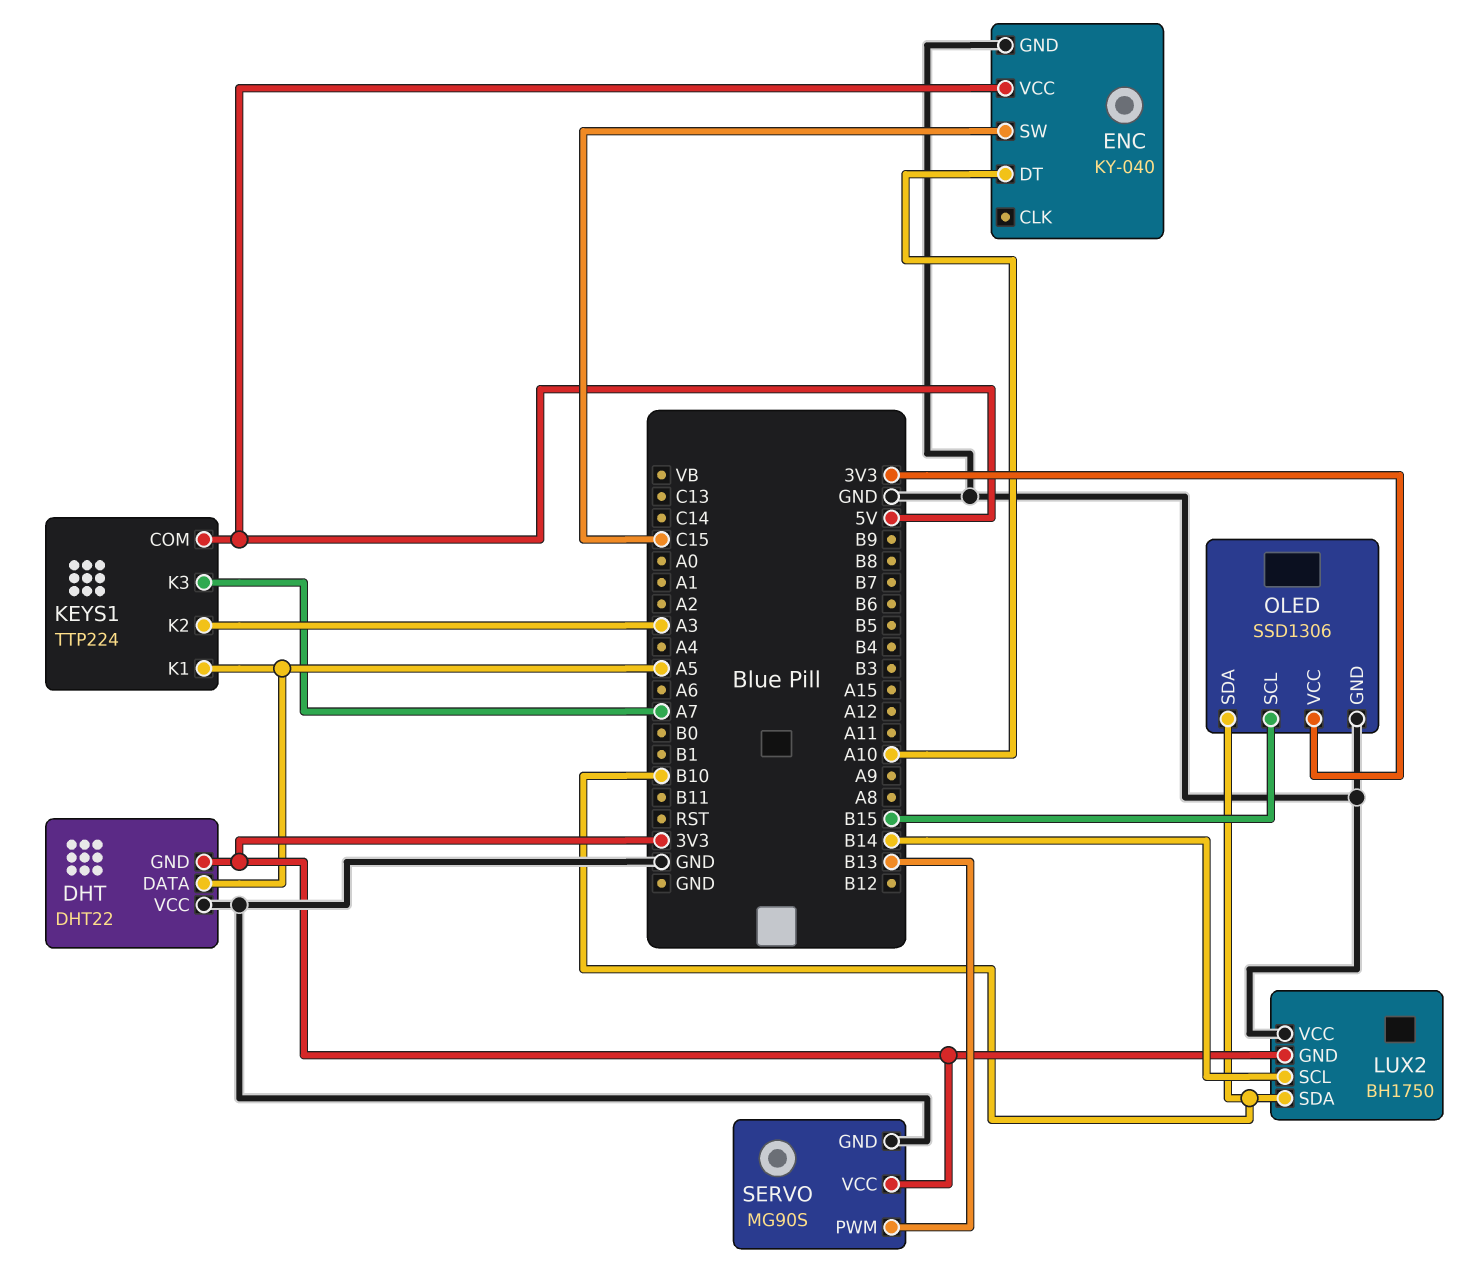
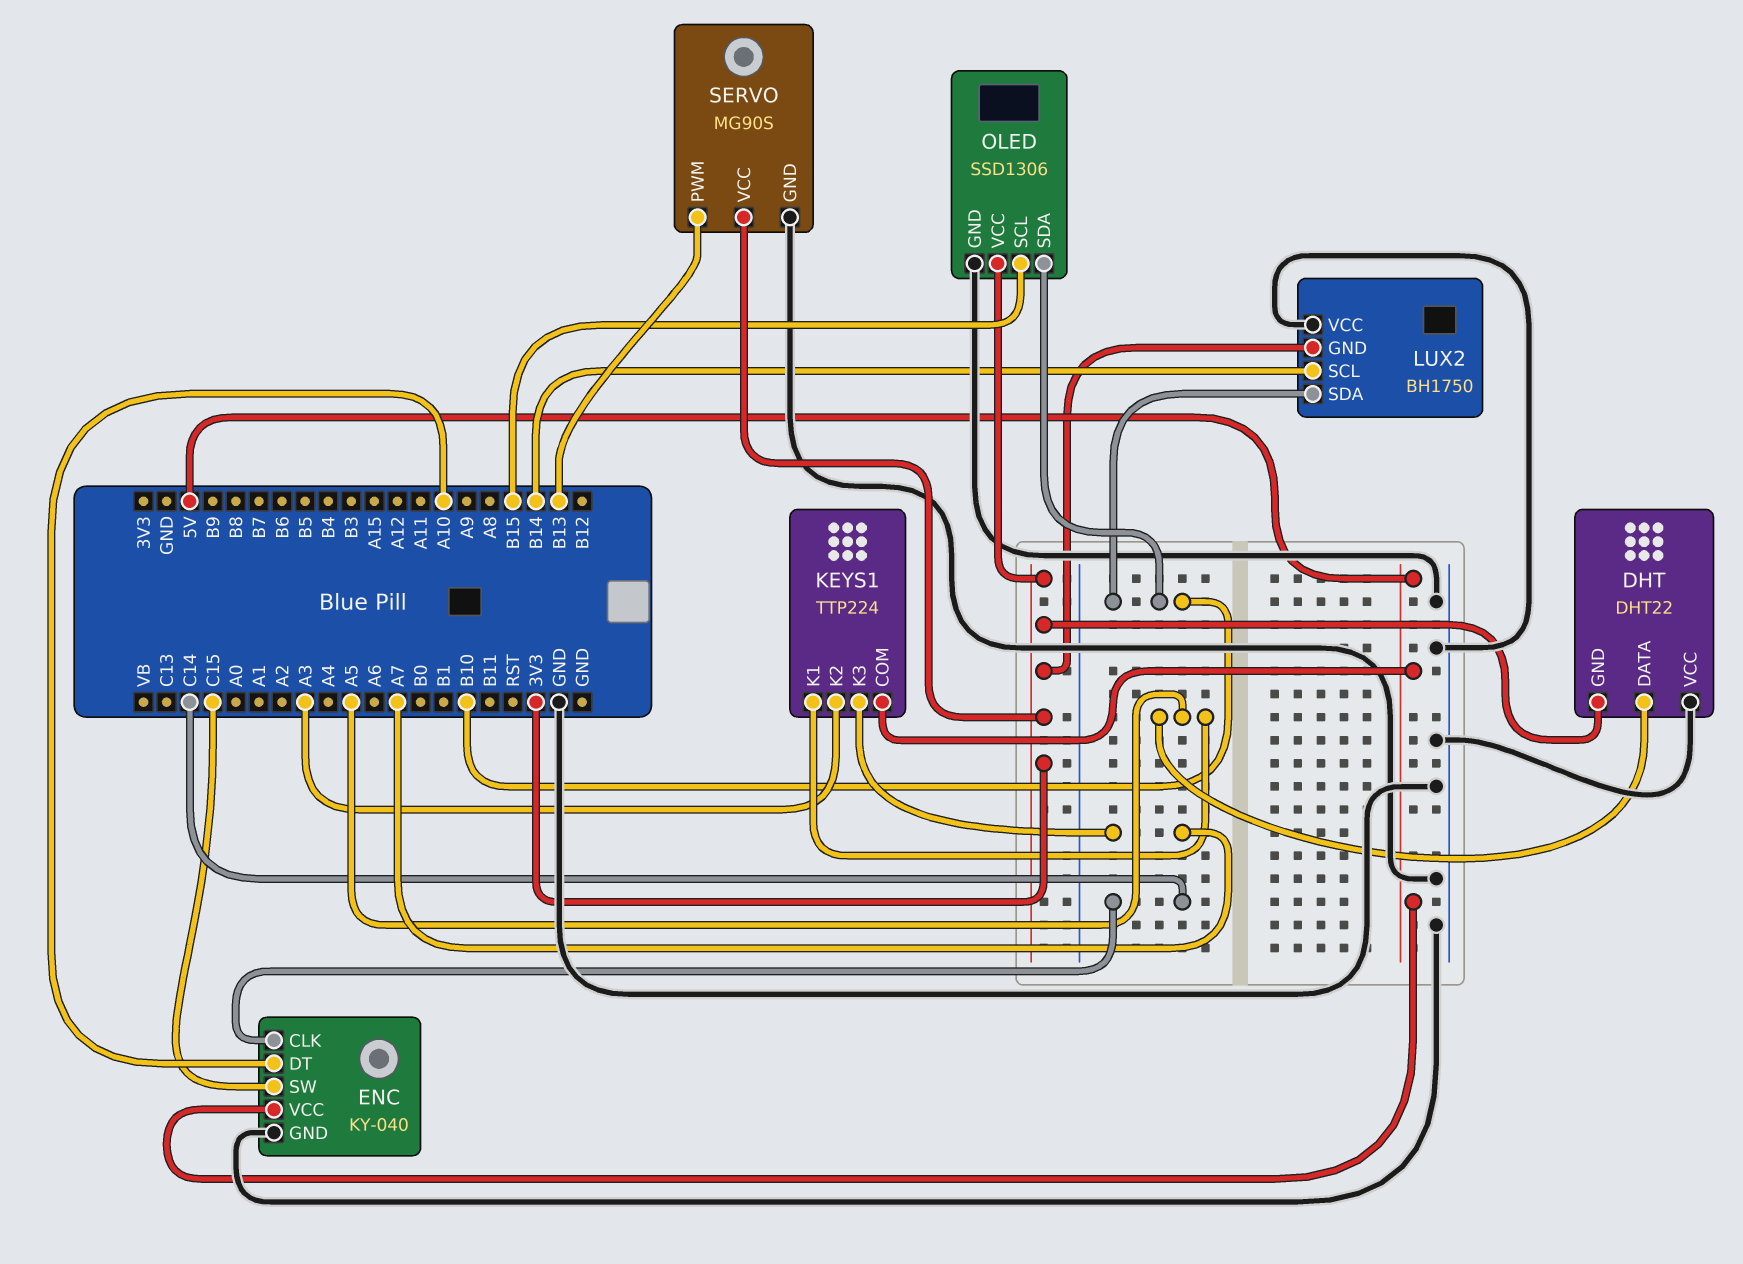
ENC pin CLK: none -> C14

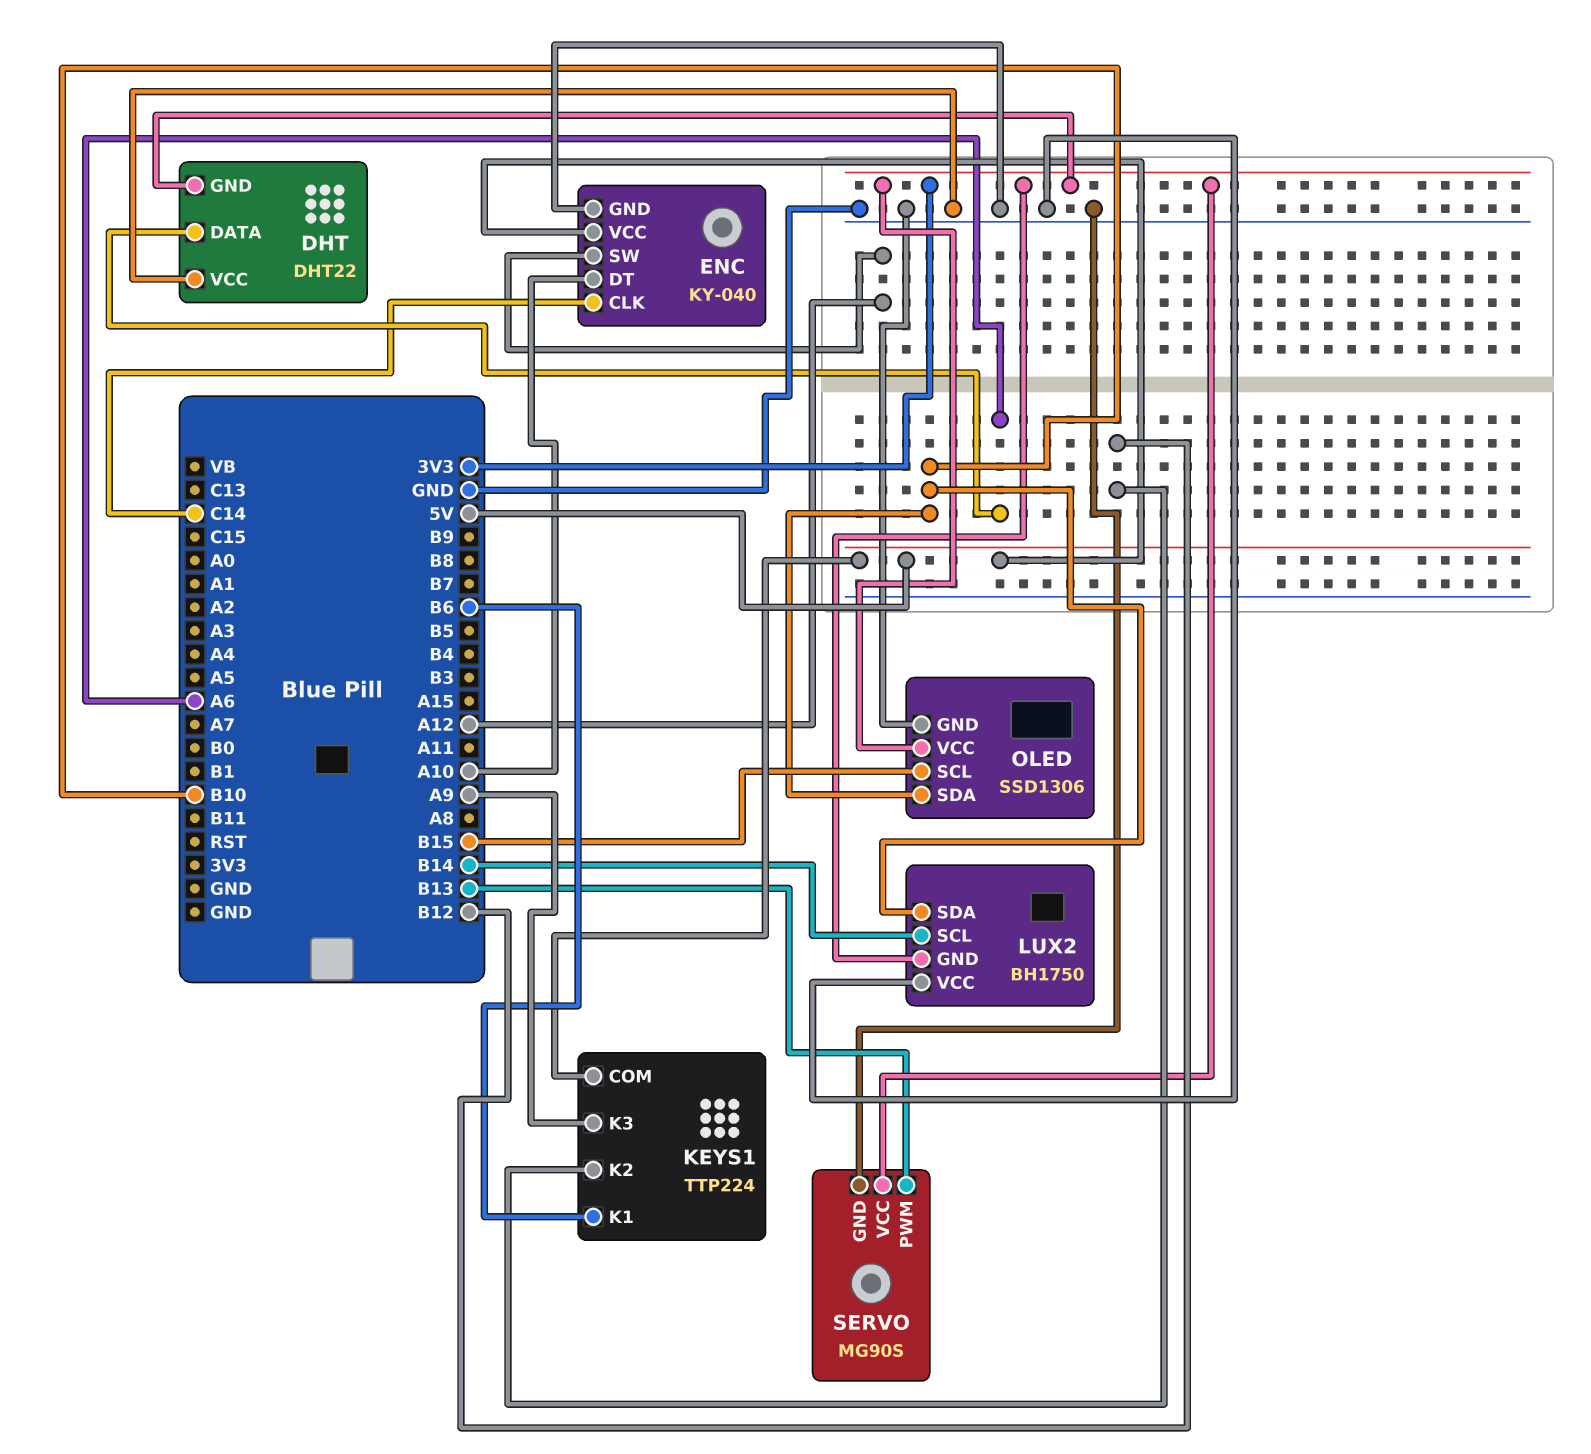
DHT pin DATA: A5 -> A6
ENC pin SW: C15 -> A12
KEYS1 pin K1: A5 -> B6
KEYS1 pin K2: A3 -> B12
KEYS1 pin K3: A7 -> A9

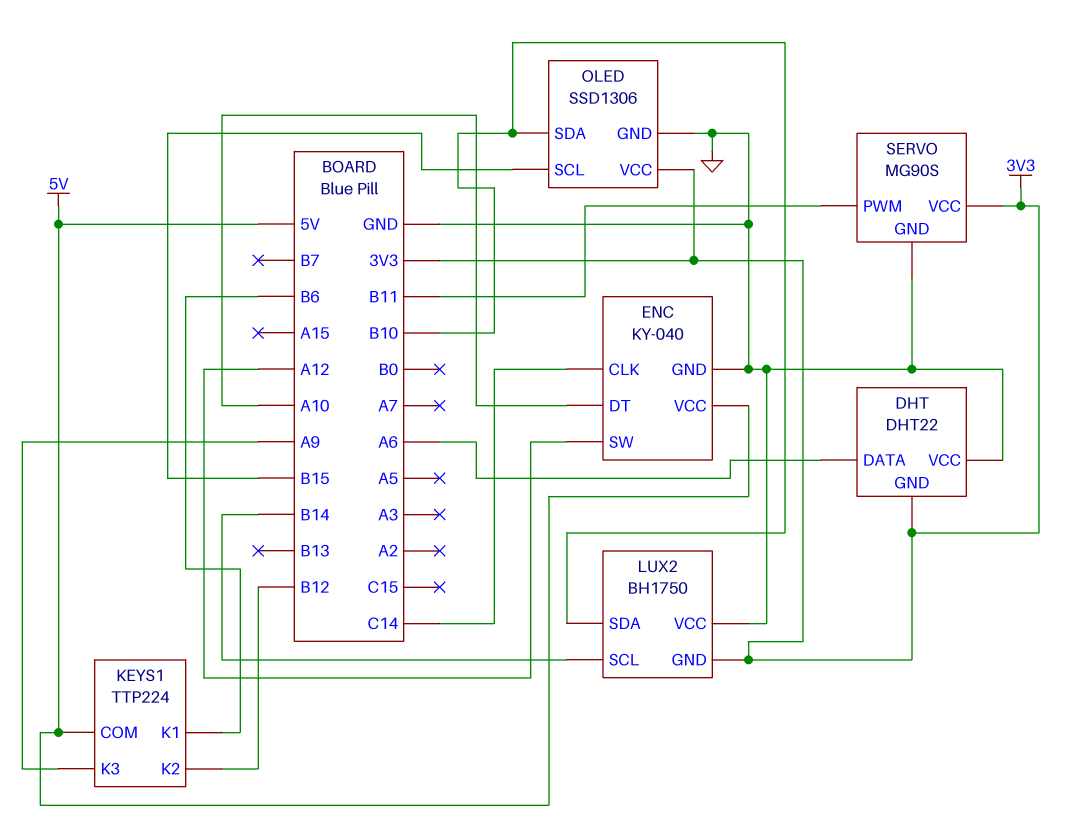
SERVO pin PWM: B13 -> B11

